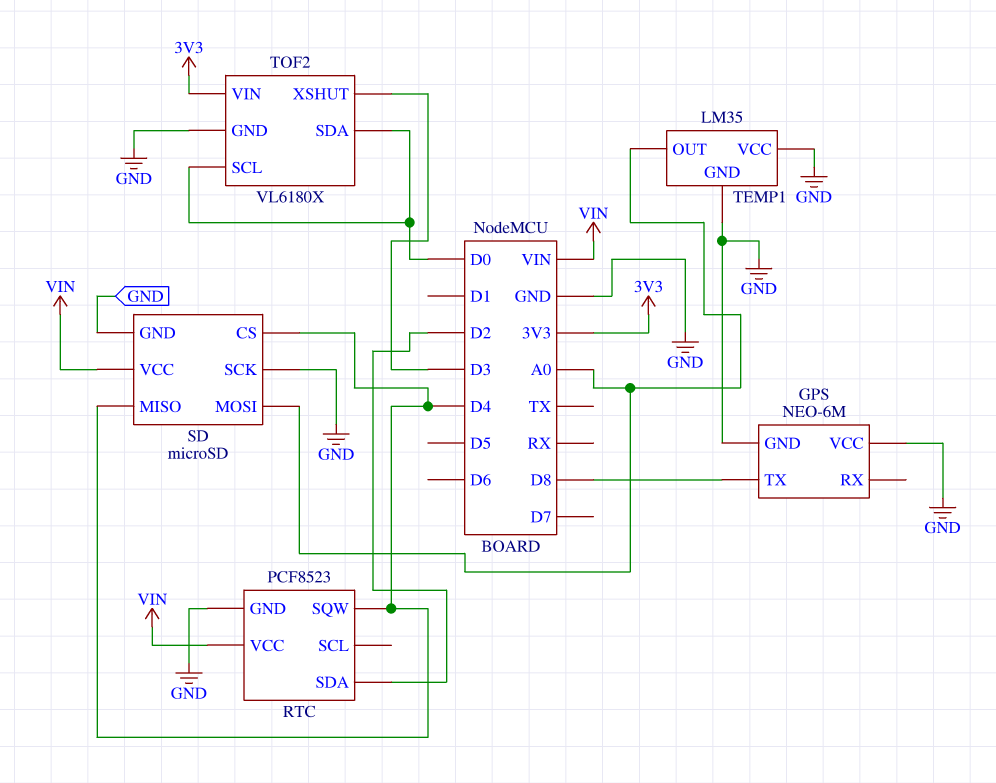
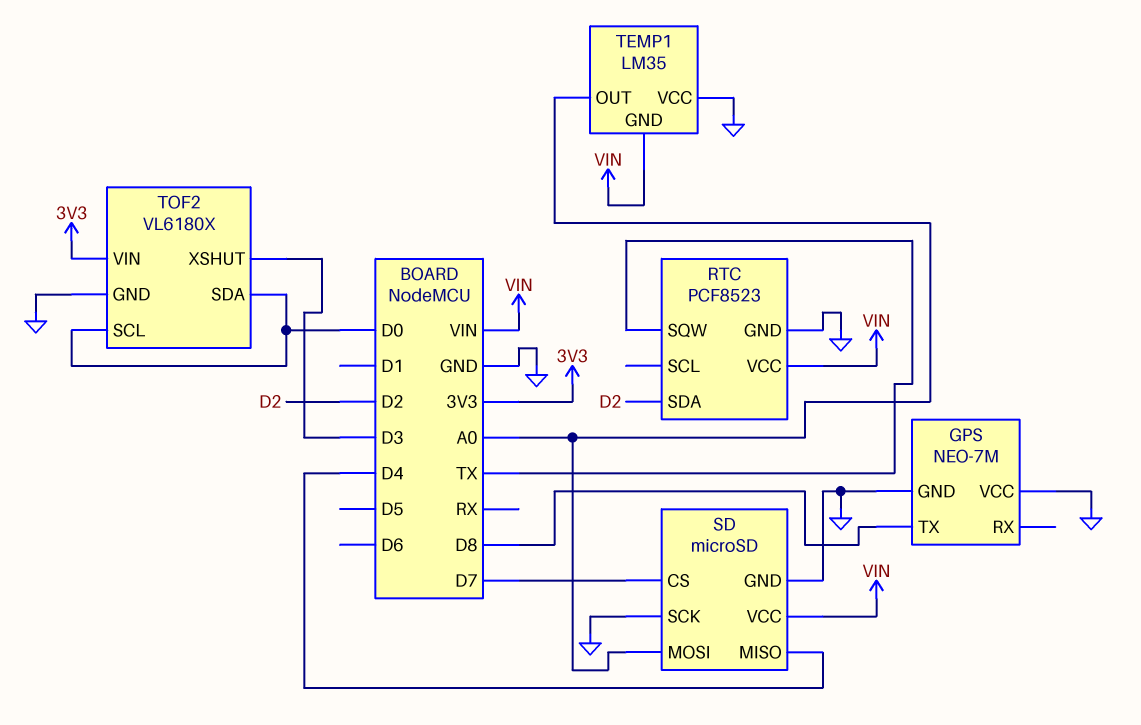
GPS: NEO-6M -> NEO-7M
RTC pin SQW: D4 -> TX
SD pin CS: D4 -> D7
TEMP1 pin GND: GND -> VIN

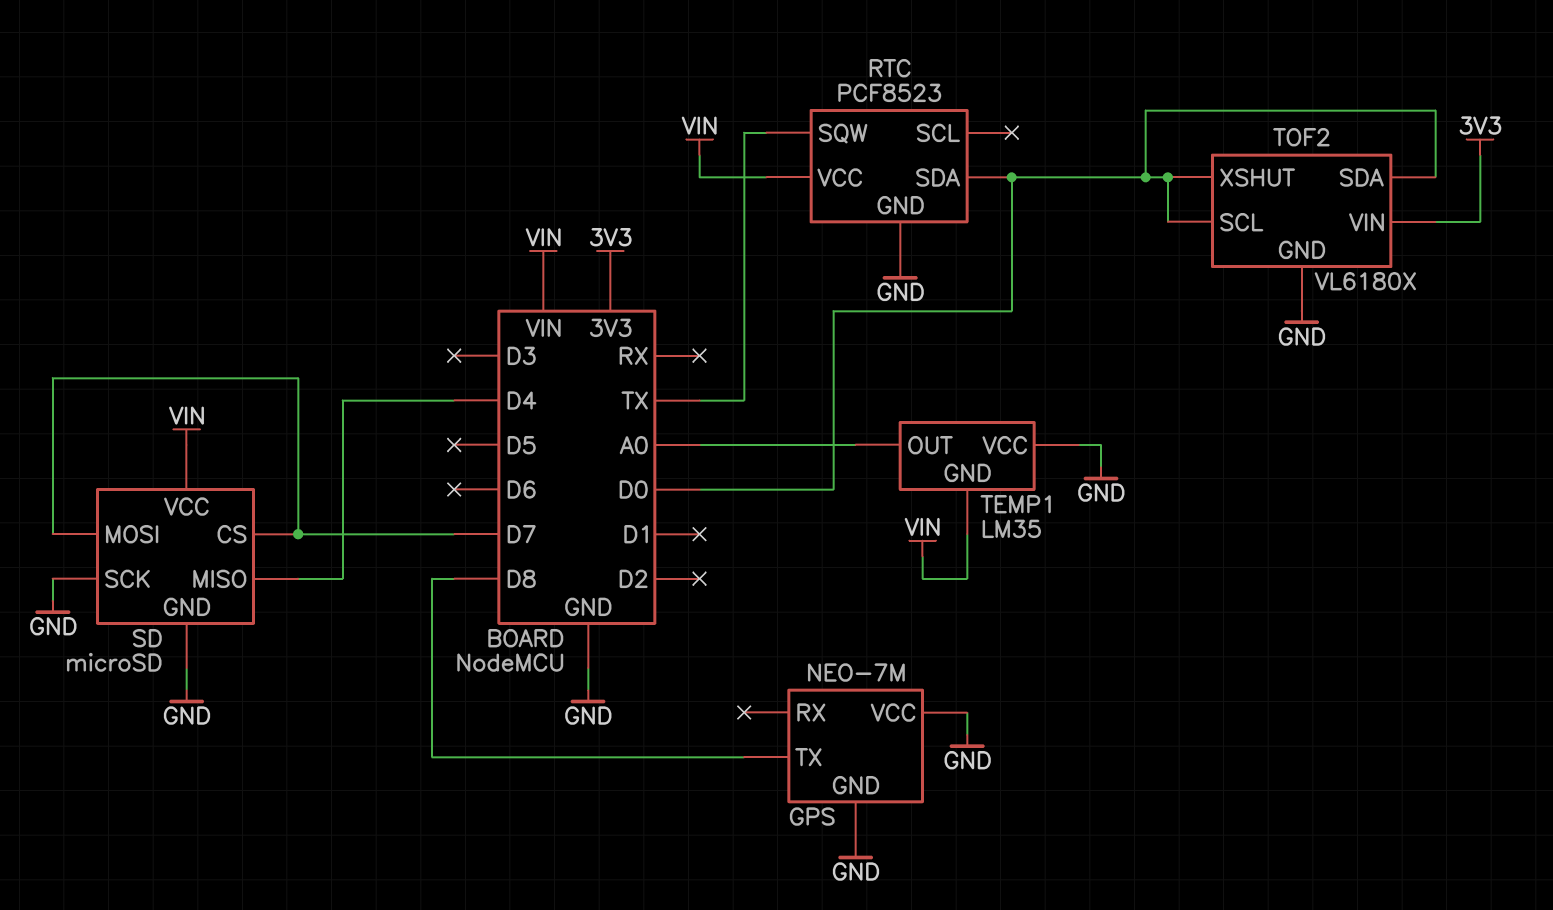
RTC pin SDA: D2 -> D0
SD pin MOSI: A0 -> D7
TOF2 pin XSHUT: D3 -> D0

